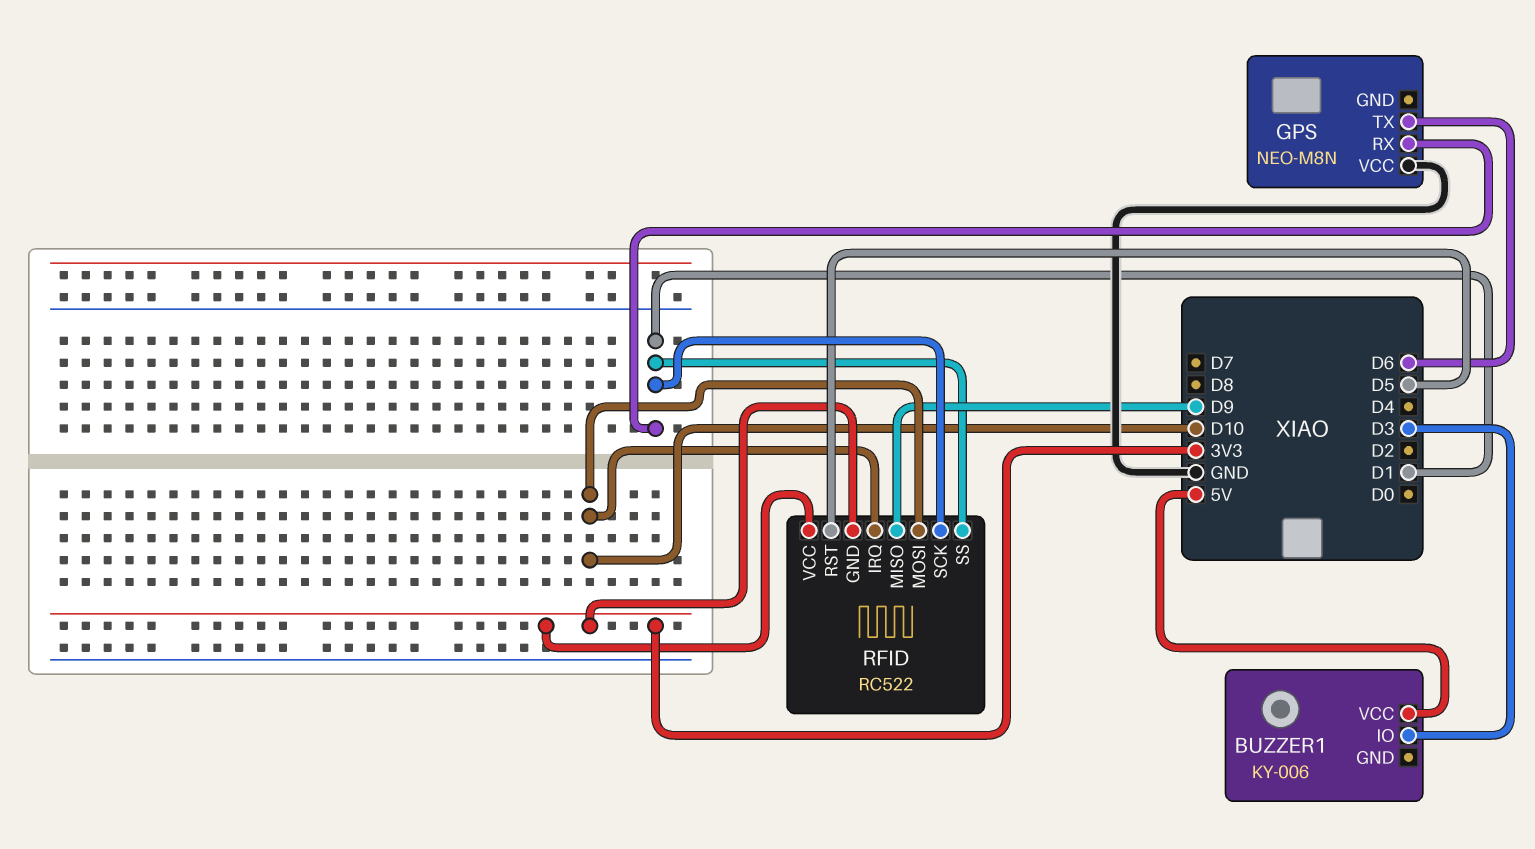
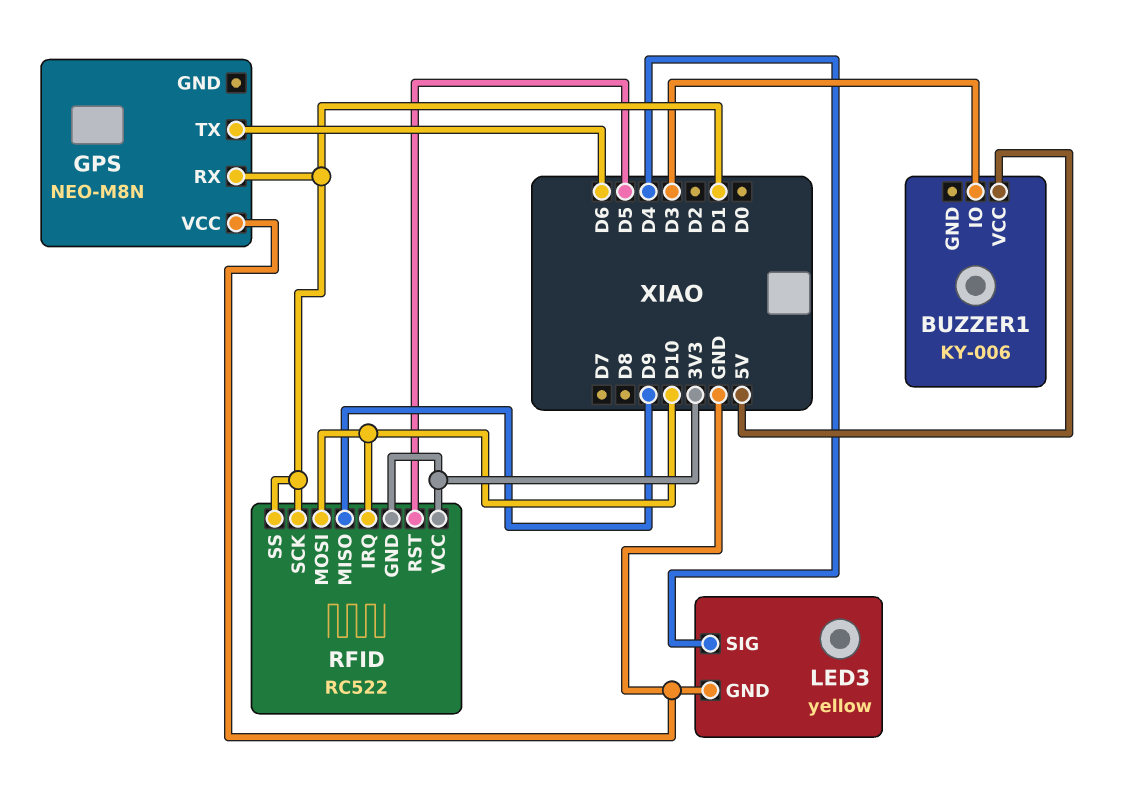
LED3: none -> yellow
LED3 pin GND: none -> GND
LED3 pin SIG: none -> D4

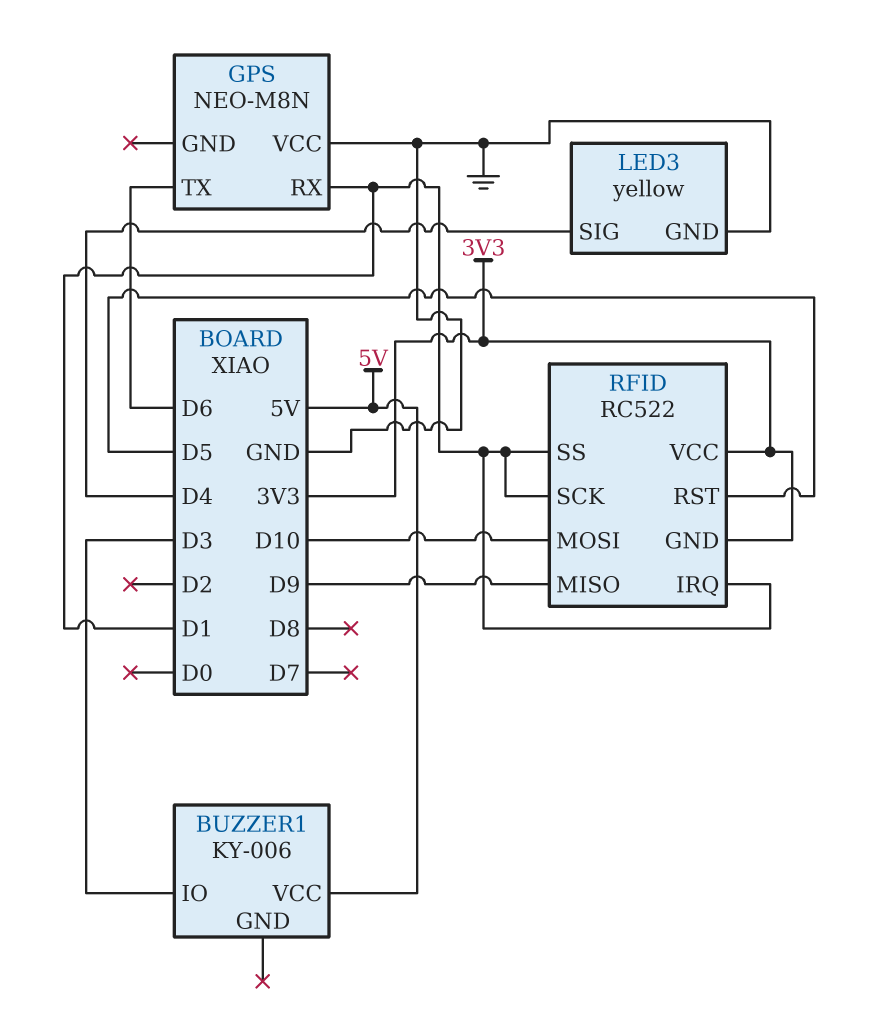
RFID pin IRQ: D10 -> D1

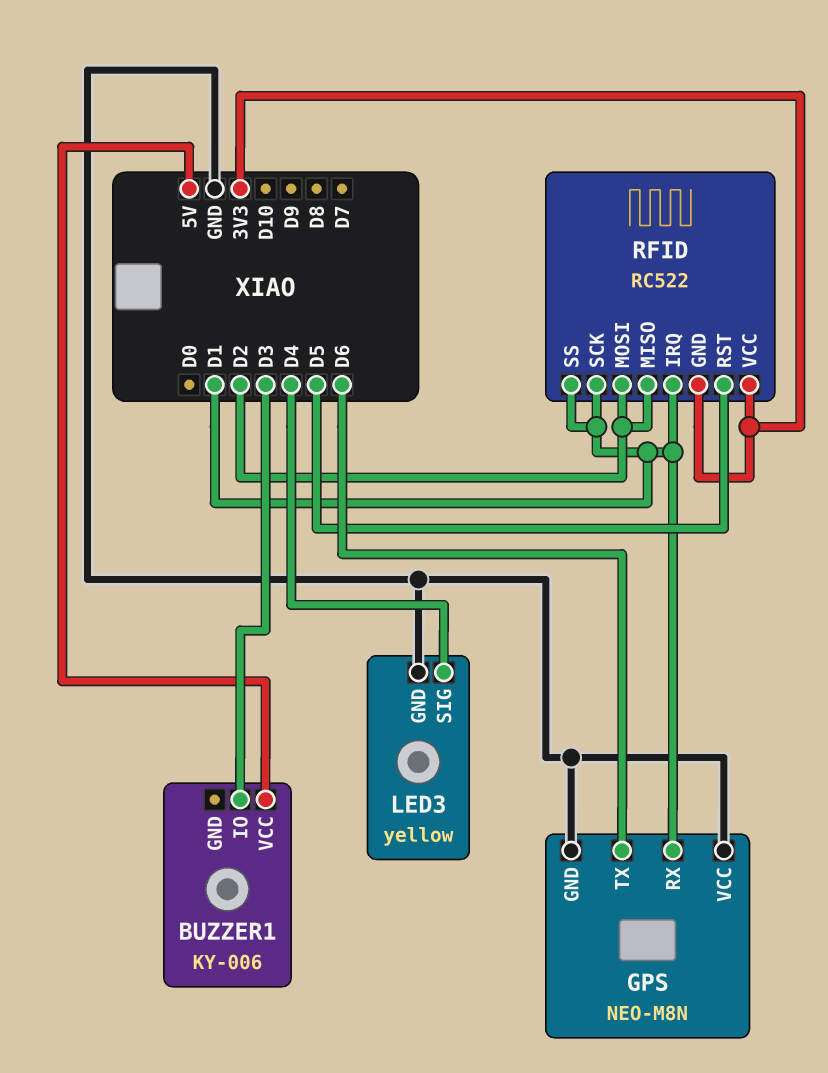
GPS pin GND: none -> GND
RFID pin MISO: D9 -> D2
RFID pin MOSI: D10 -> D2

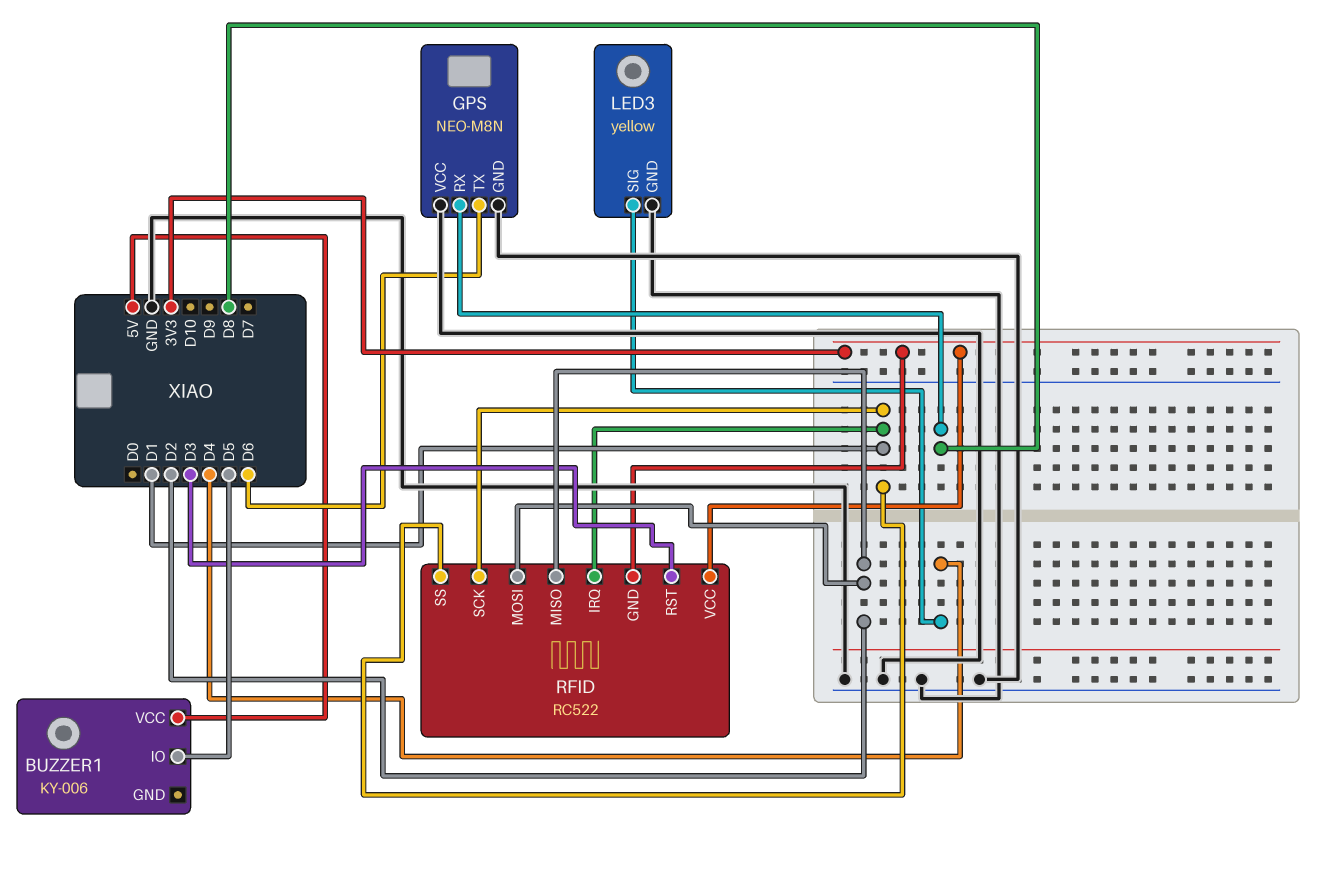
BUZZER1 pin IO: D3 -> D5
GPS pin RX: D1 -> D8
RFID pin RST: D5 -> D3

